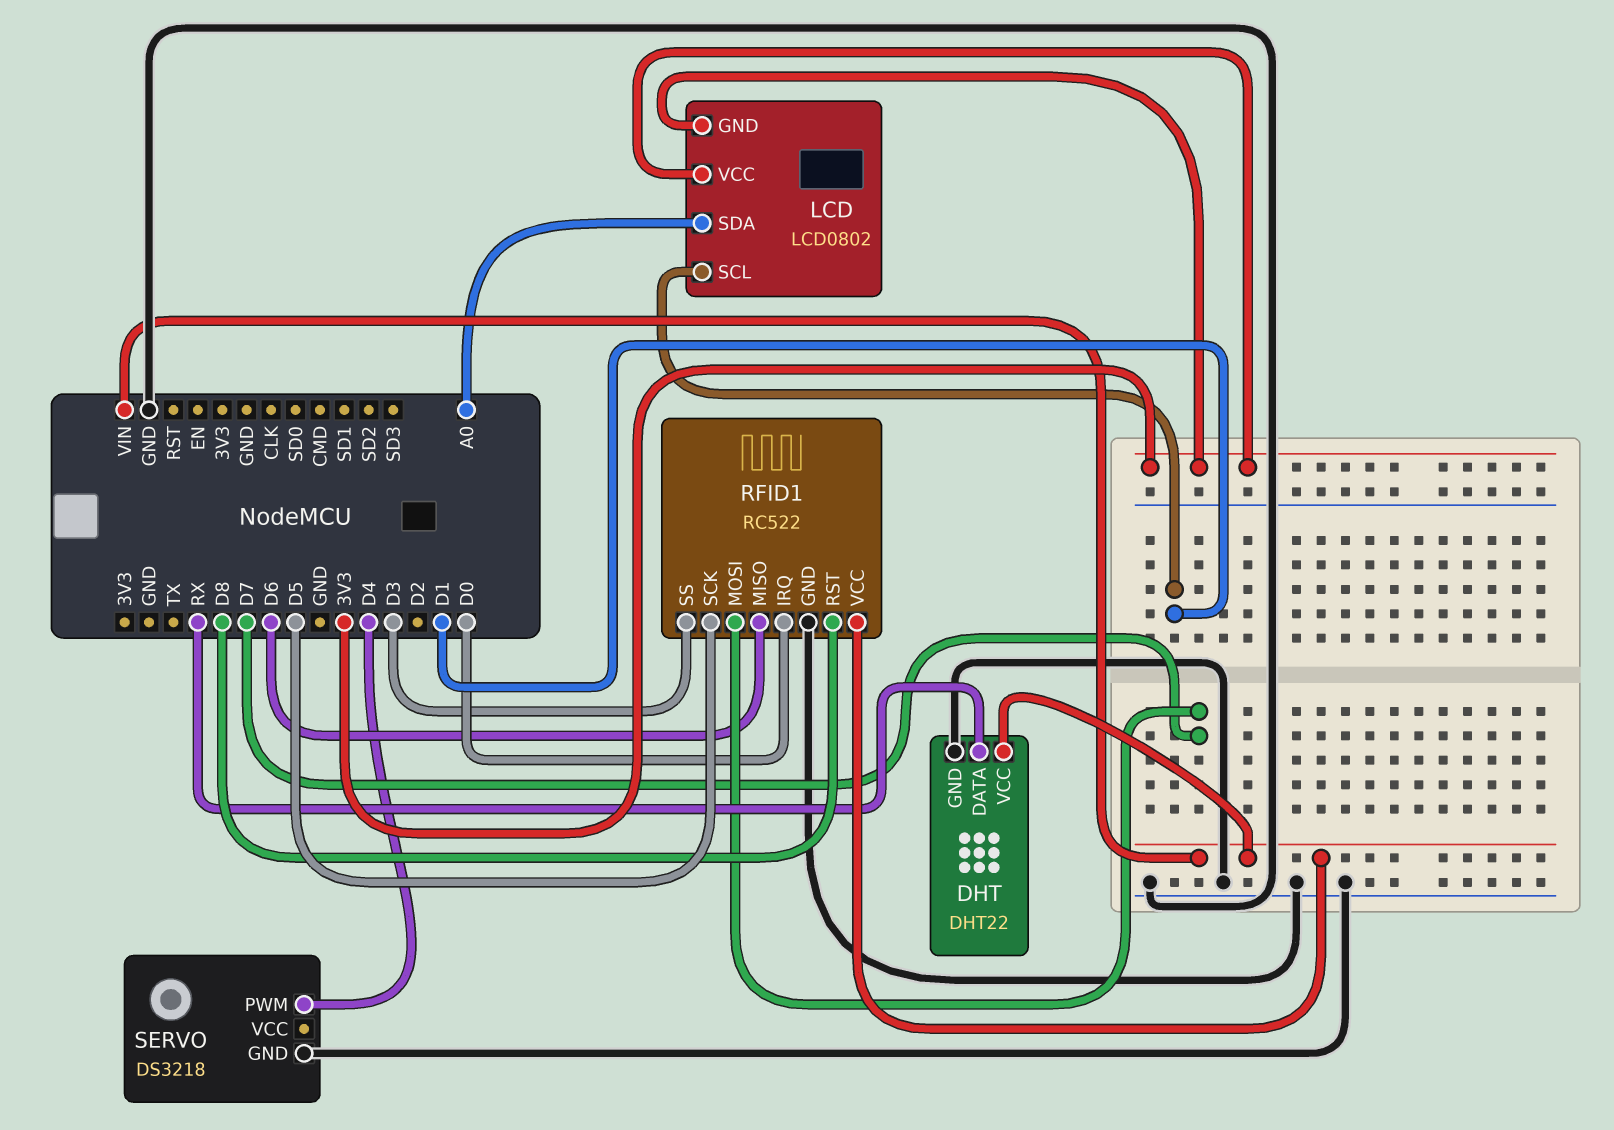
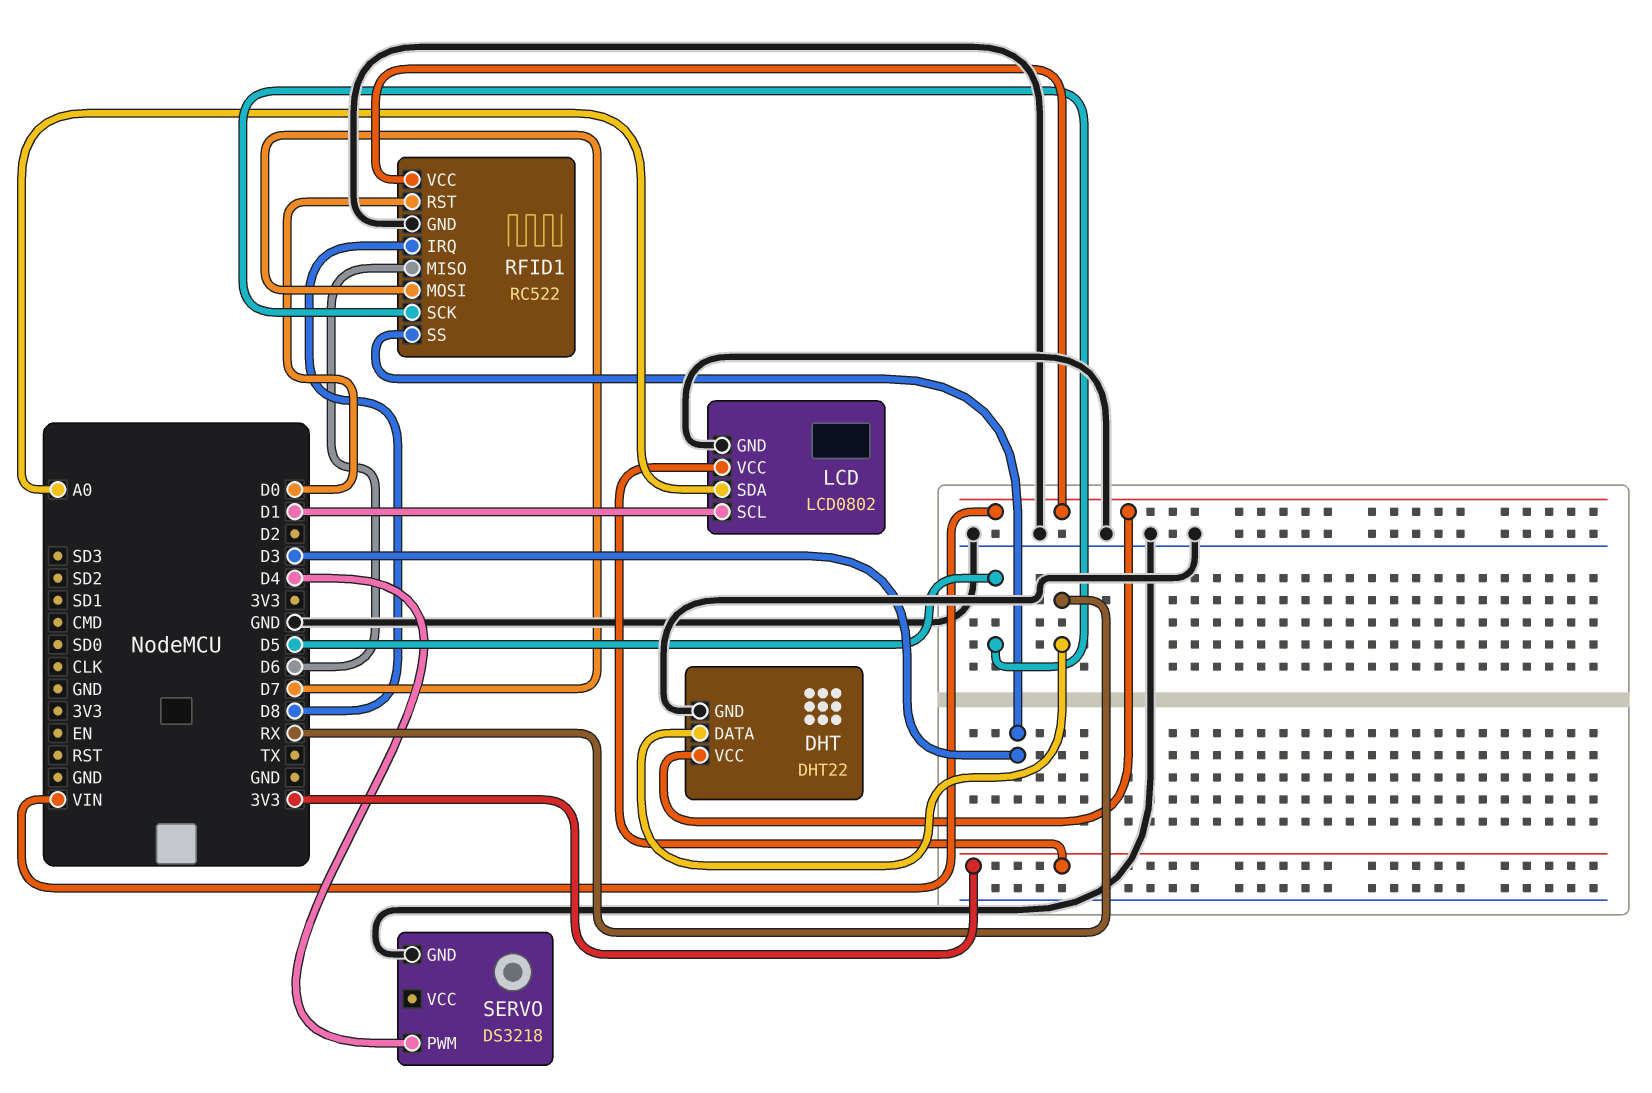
LCD pin GND: 3V3 -> GND
RFID1 pin IRQ: D0 -> D8
RFID1 pin RST: D8 -> D0

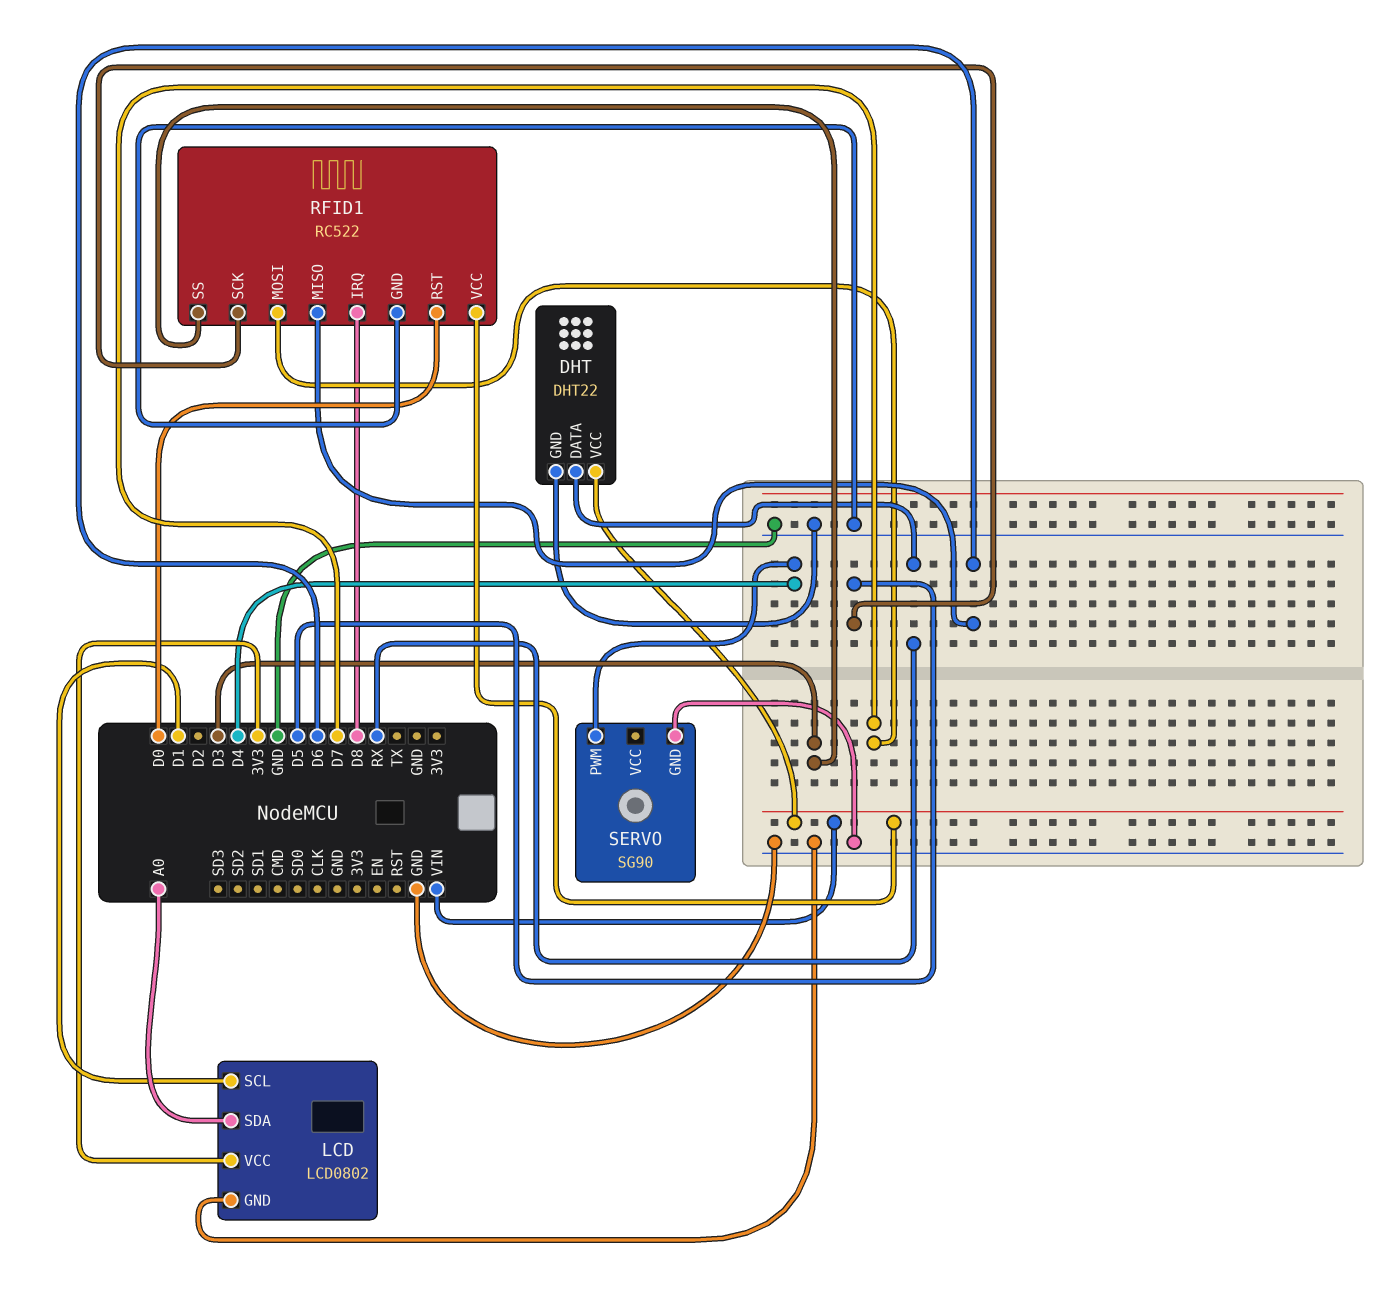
SERVO: DS3218 -> SG90

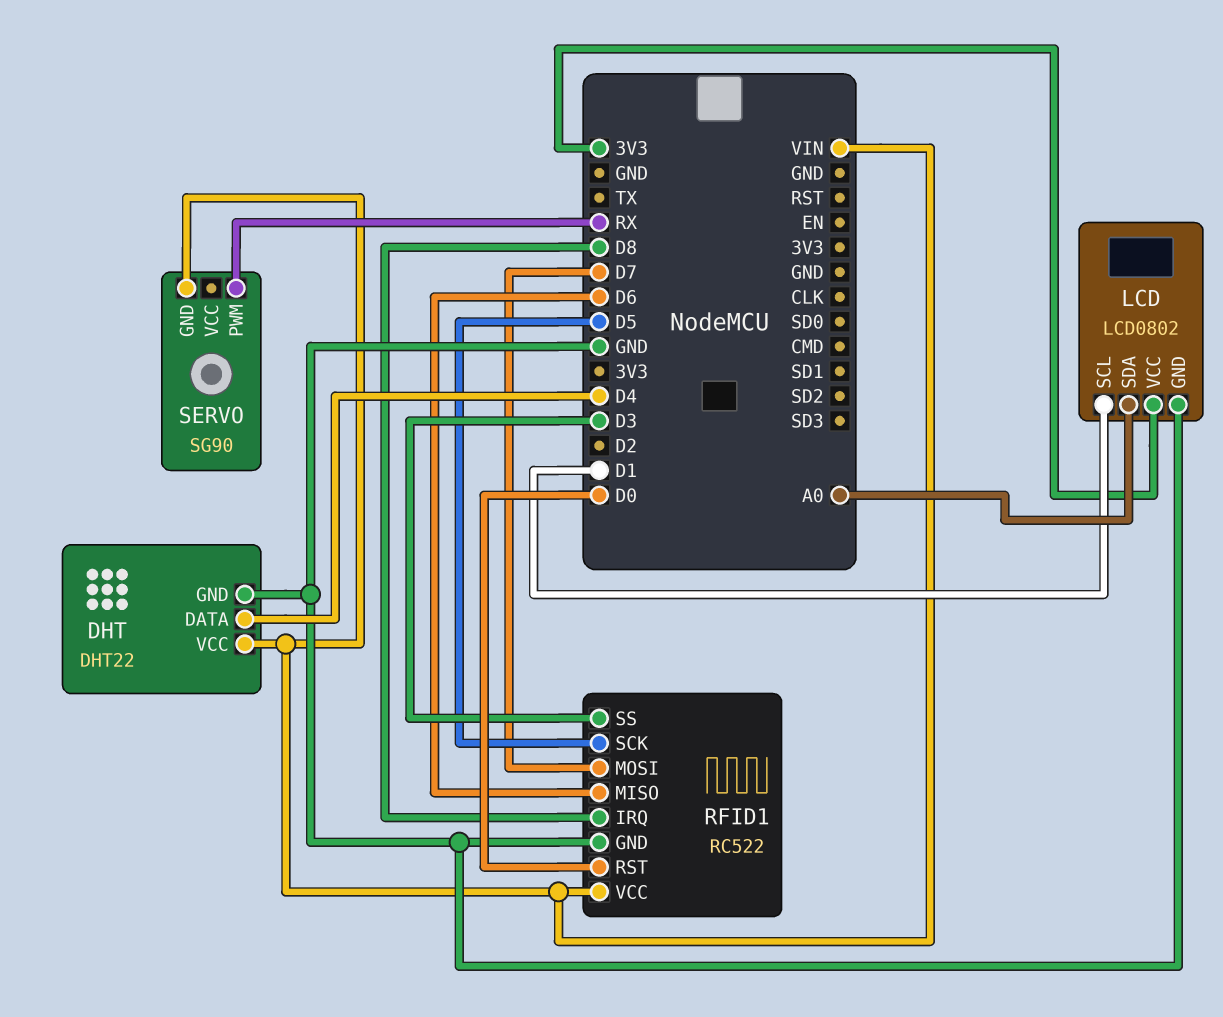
DHT pin DATA: RX -> D4
SERVO pin GND: GND -> VIN
SERVO pin PWM: D4 -> RX

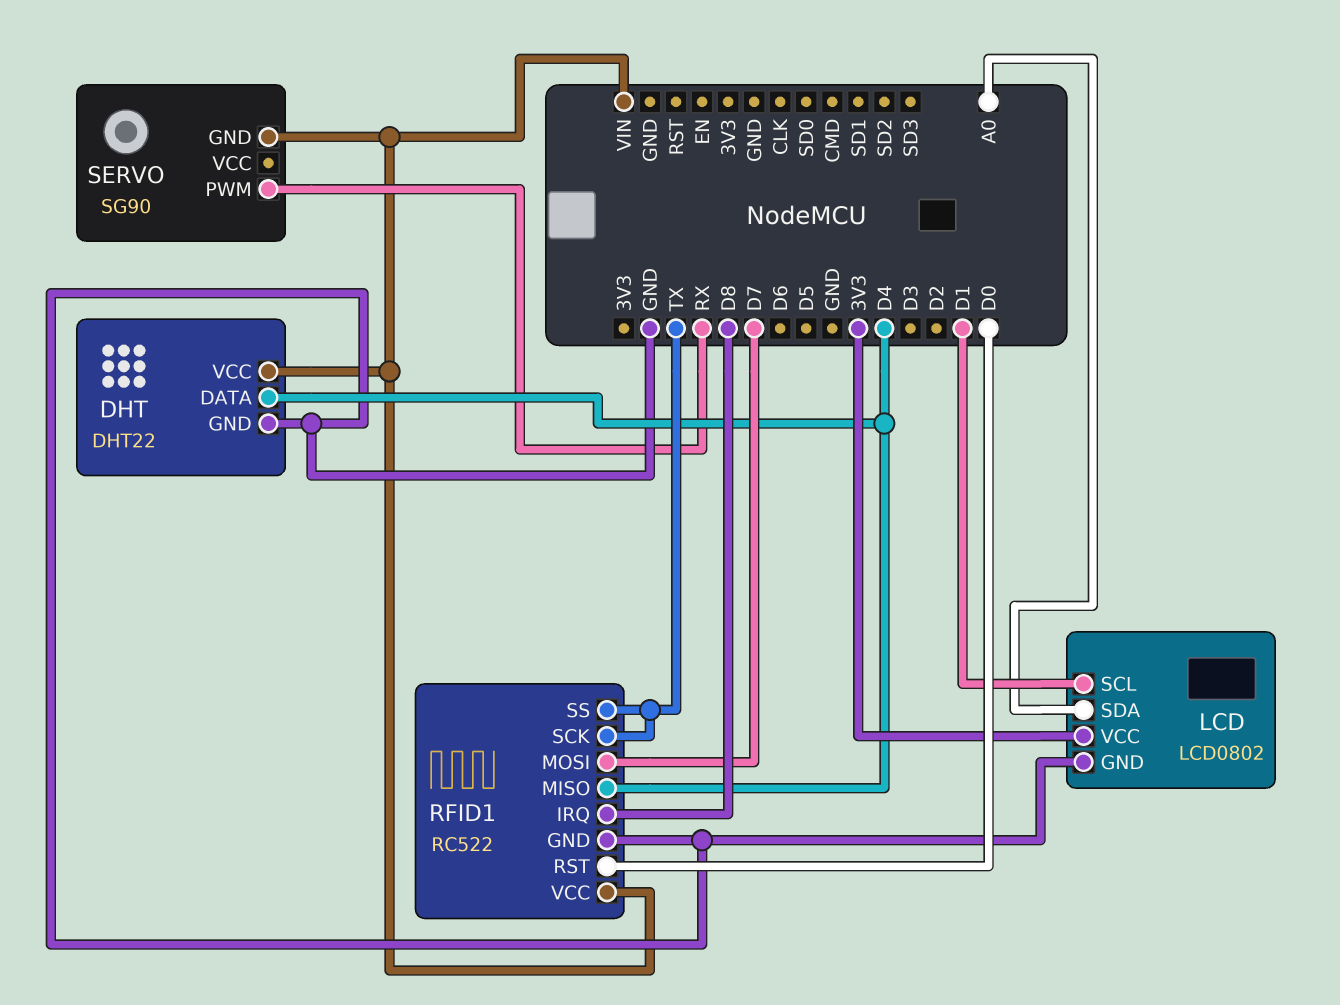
RFID1 pin MISO: D6 -> D4
RFID1 pin SCK: D5 -> TX
RFID1 pin SS: D3 -> TX

